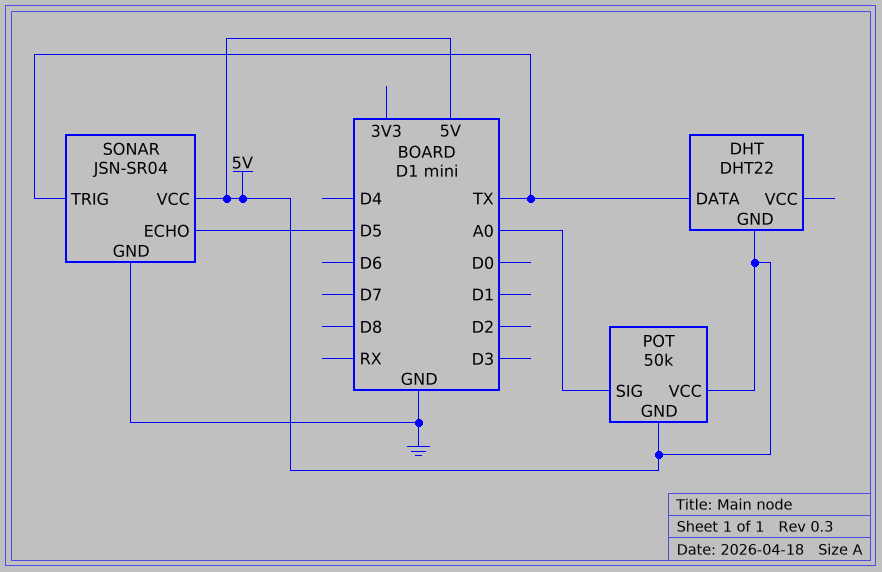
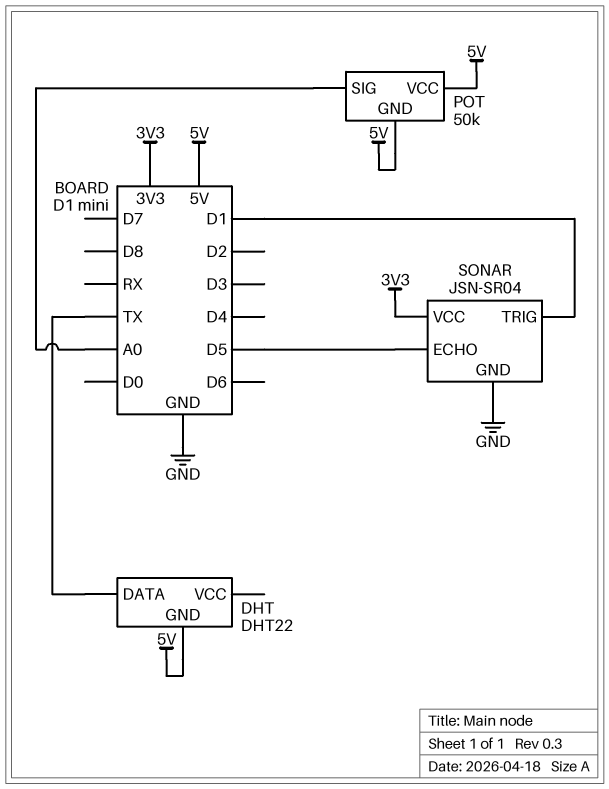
SONAR pin TRIG: TX -> D1
SONAR pin VCC: 5V -> 3V3

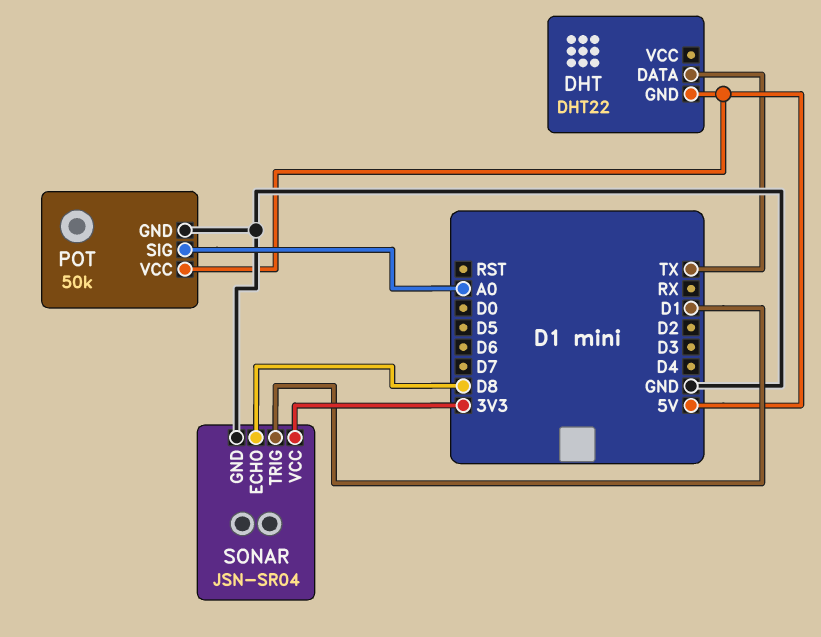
POT pin GND: 5V -> GND
SONAR pin ECHO: D5 -> D8

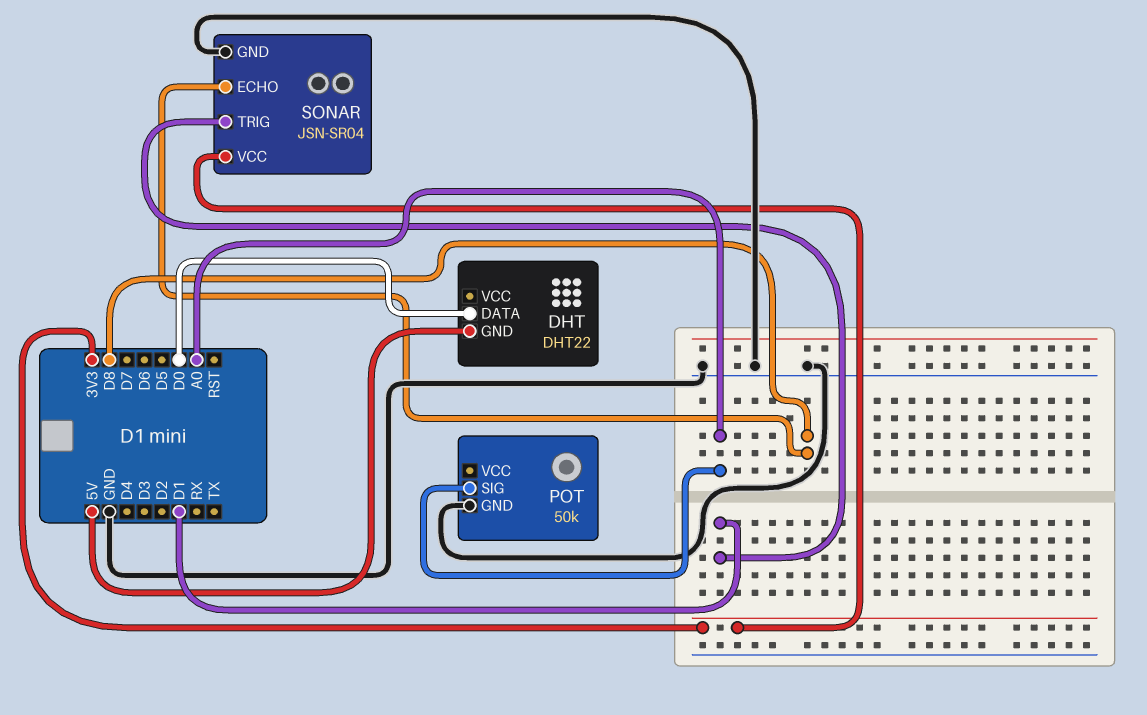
DHT pin DATA: TX -> D0
POT pin VCC: 5V -> none

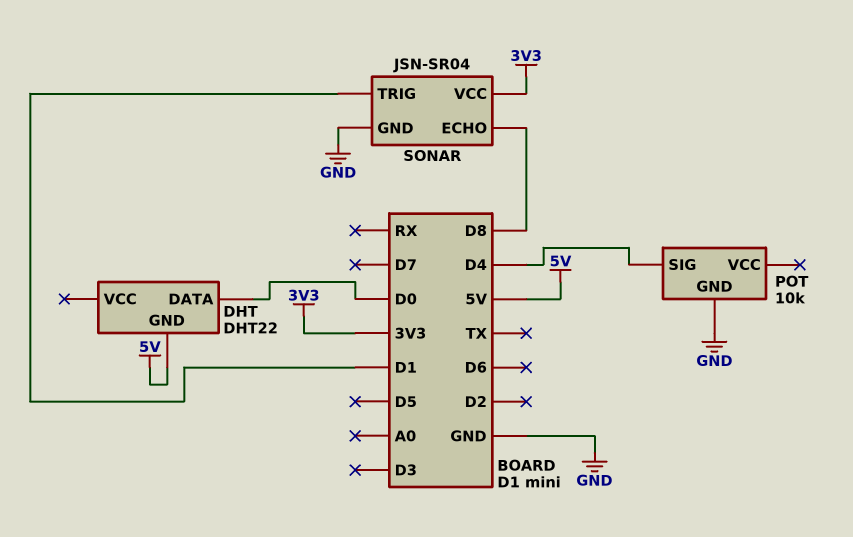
POT: 50k -> 10k
POT pin SIG: A0 -> D4

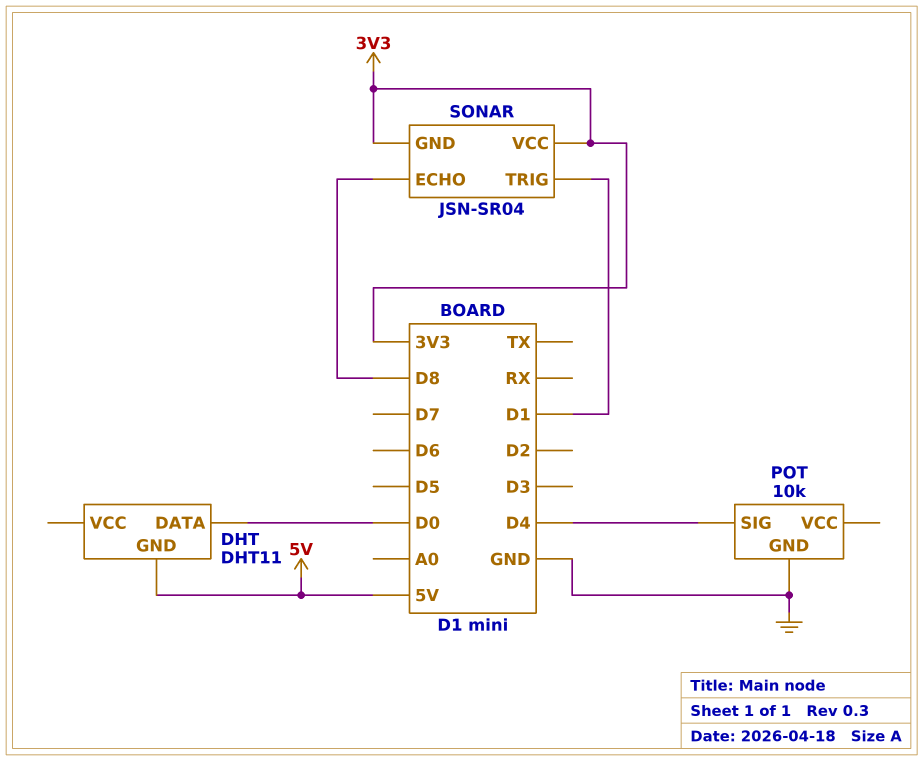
DHT: DHT22 -> DHT11
SONAR pin GND: GND -> 3V3

